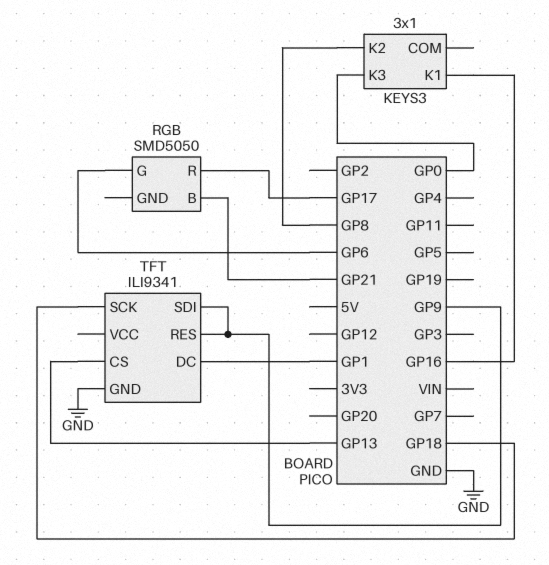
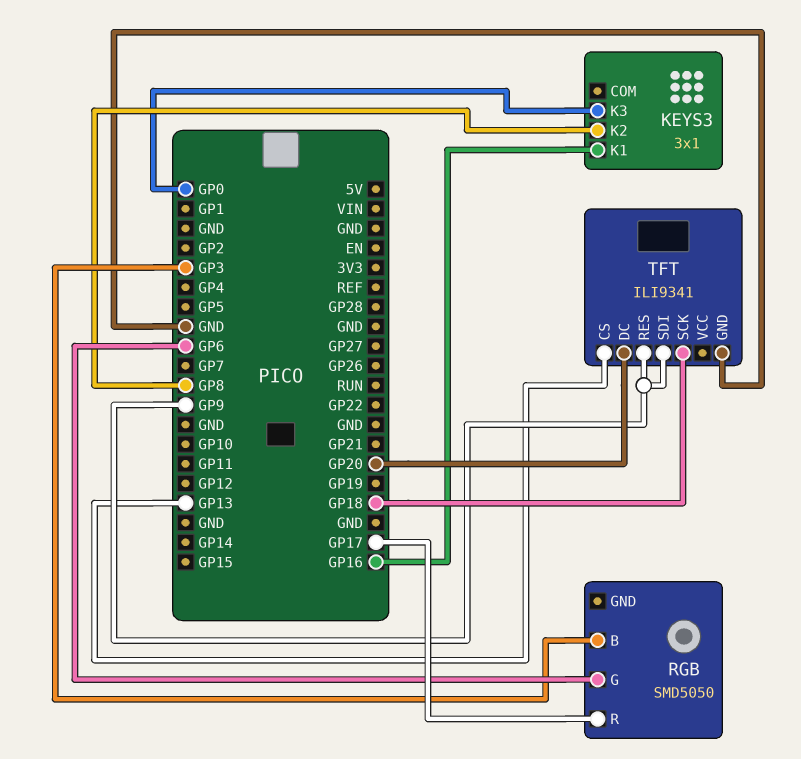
RGB pin B: GP21 -> GP3
TFT pin DC: GP1 -> GP20

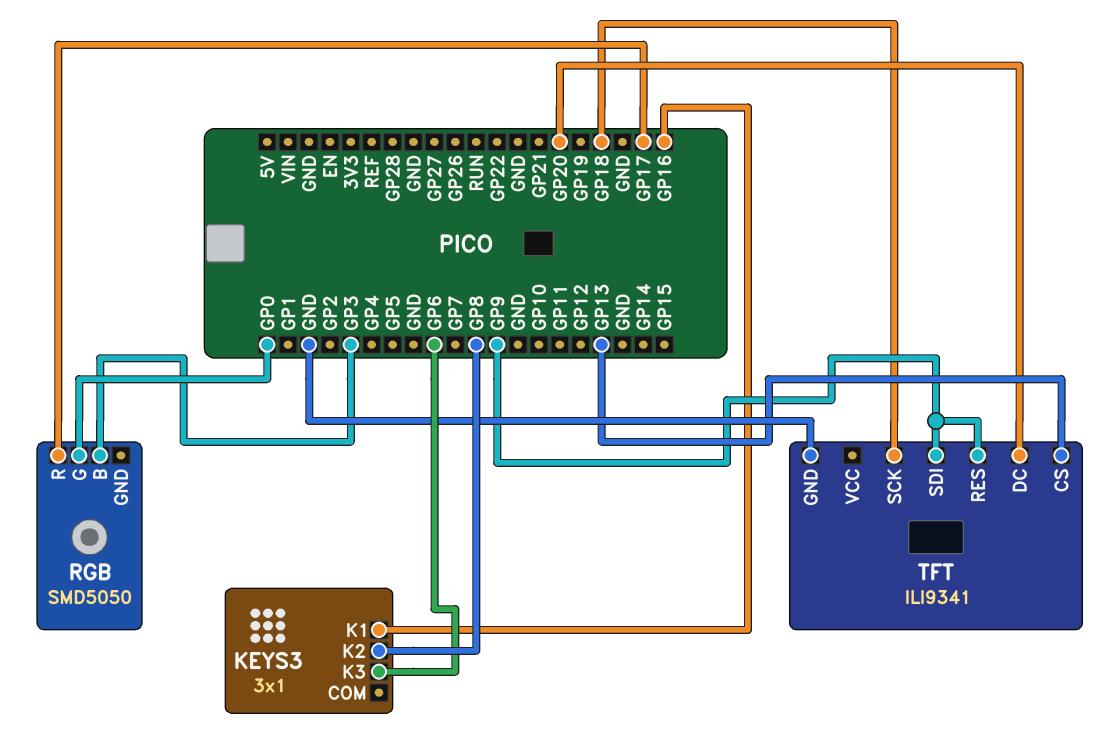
KEYS3 pin K3: GP0 -> GP6
RGB pin G: GP6 -> GP0

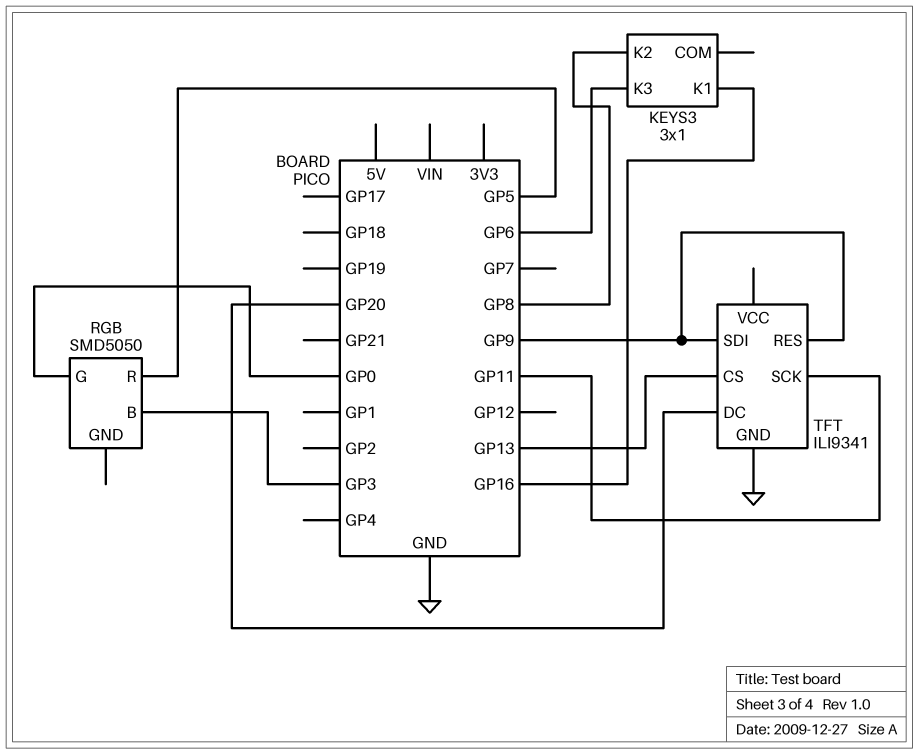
RGB pin R: GP17 -> GP5
TFT pin SCK: GP18 -> GP11

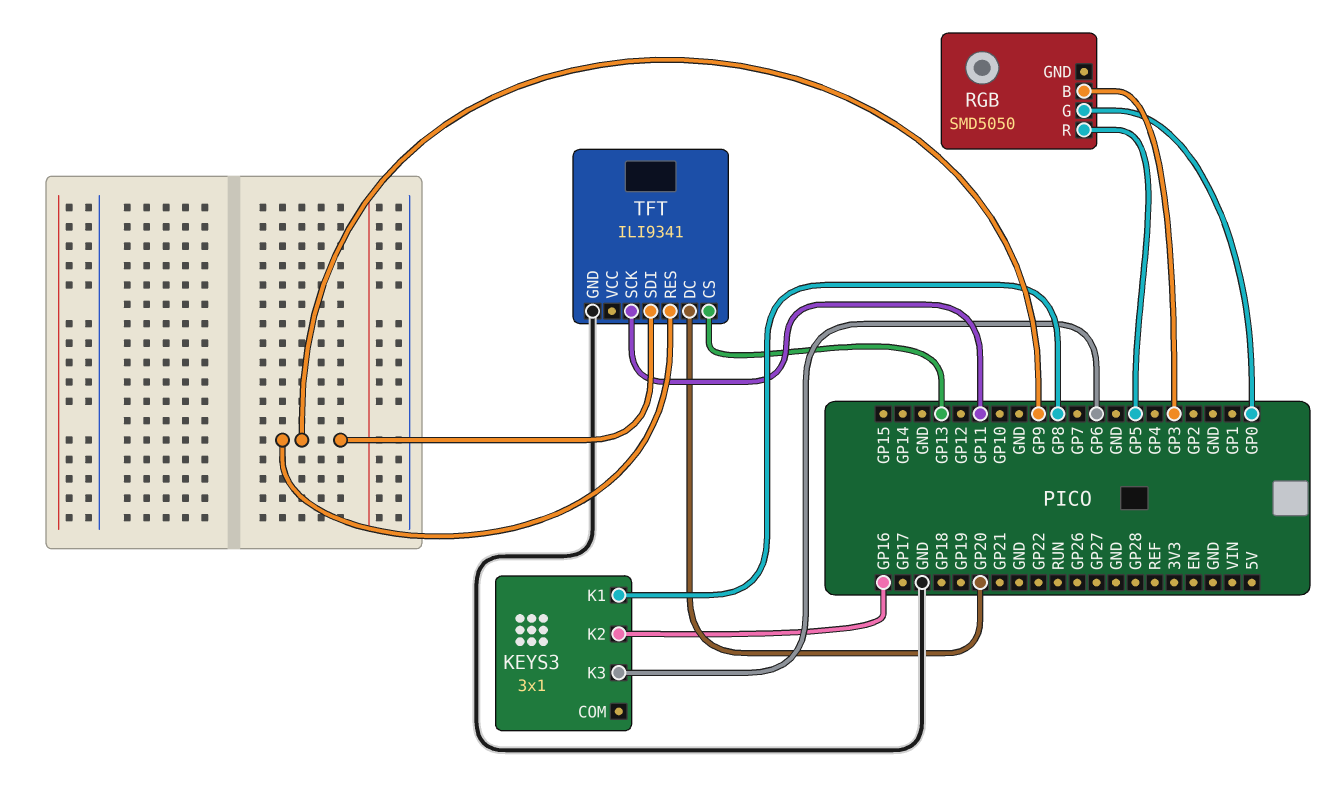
KEYS3 pin K1: GP16 -> GP8
KEYS3 pin K2: GP8 -> GP16

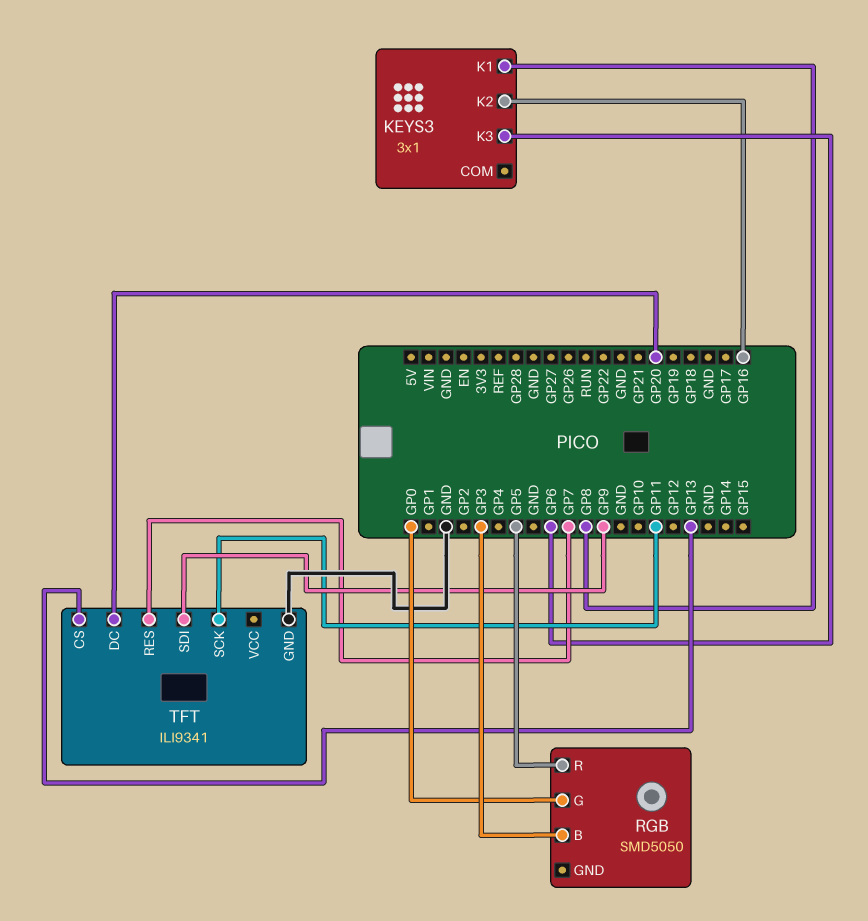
TFT pin RES: GP9 -> GP7

